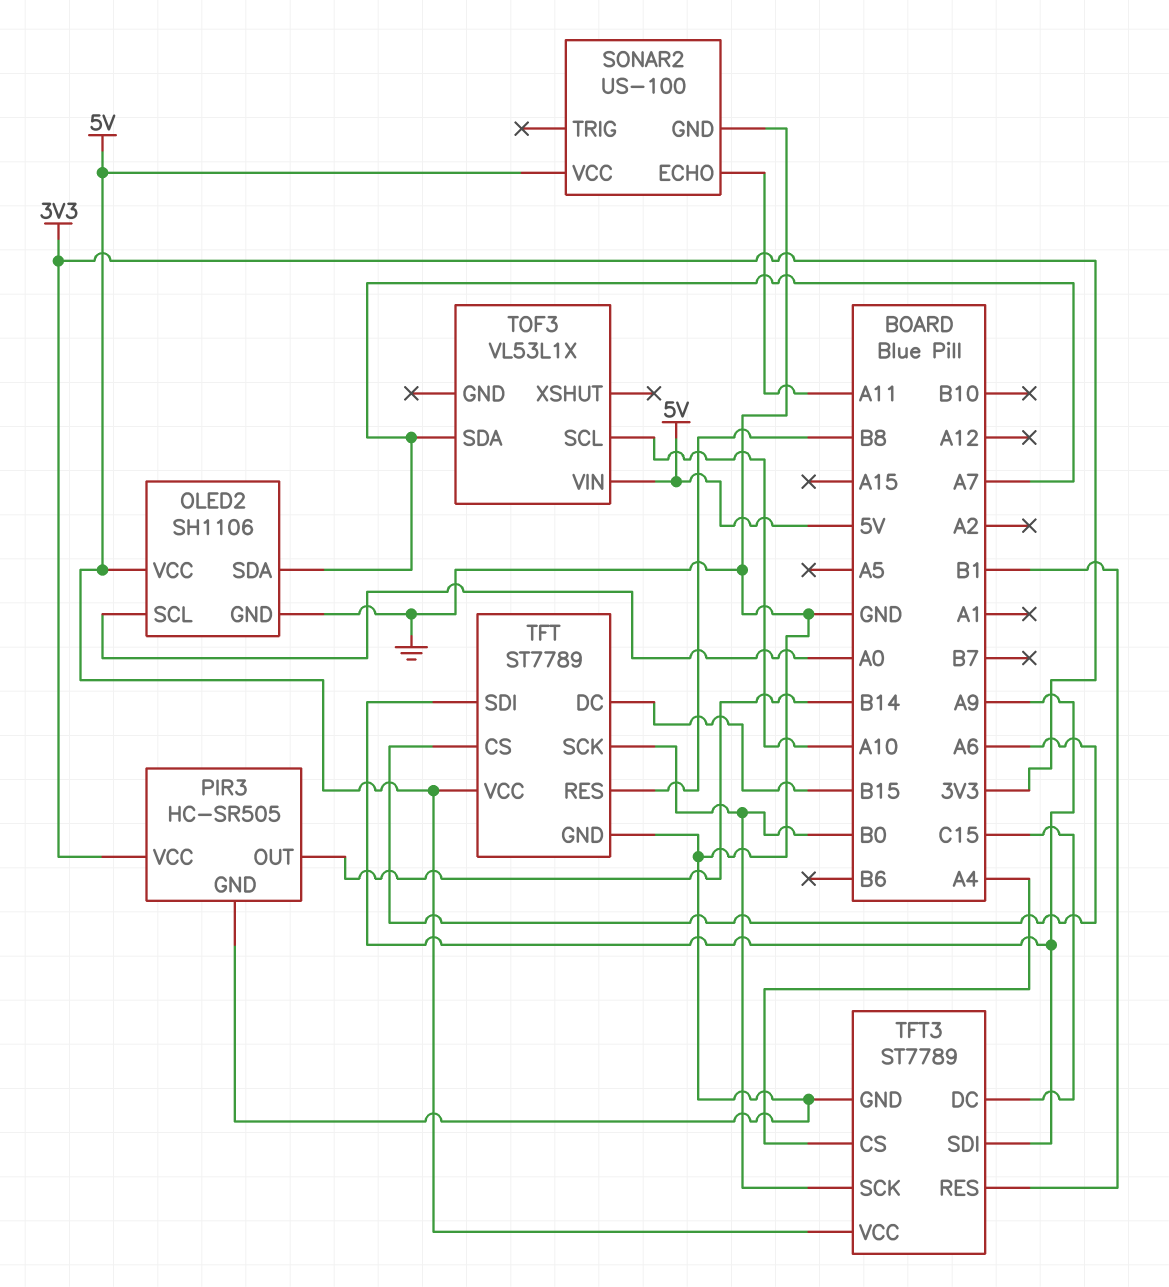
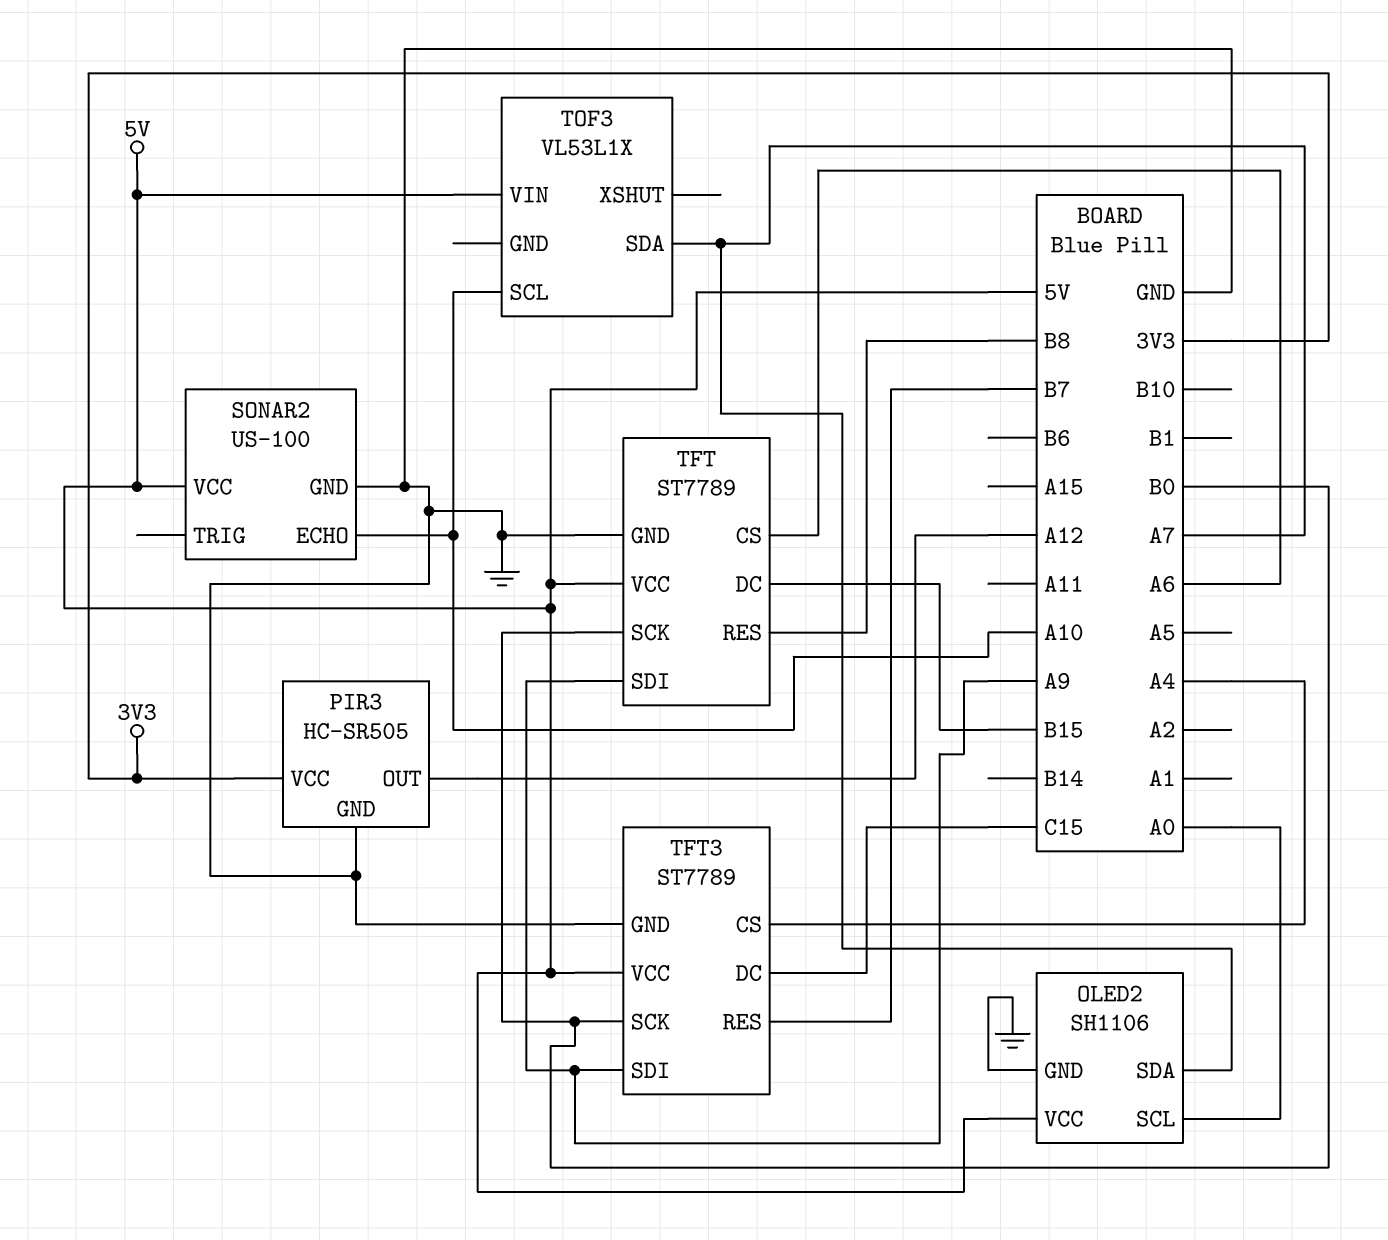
PIR3 pin OUT: B14 -> A12
SONAR2 pin ECHO: A11 -> A10
TFT3 pin RES: B1 -> B7

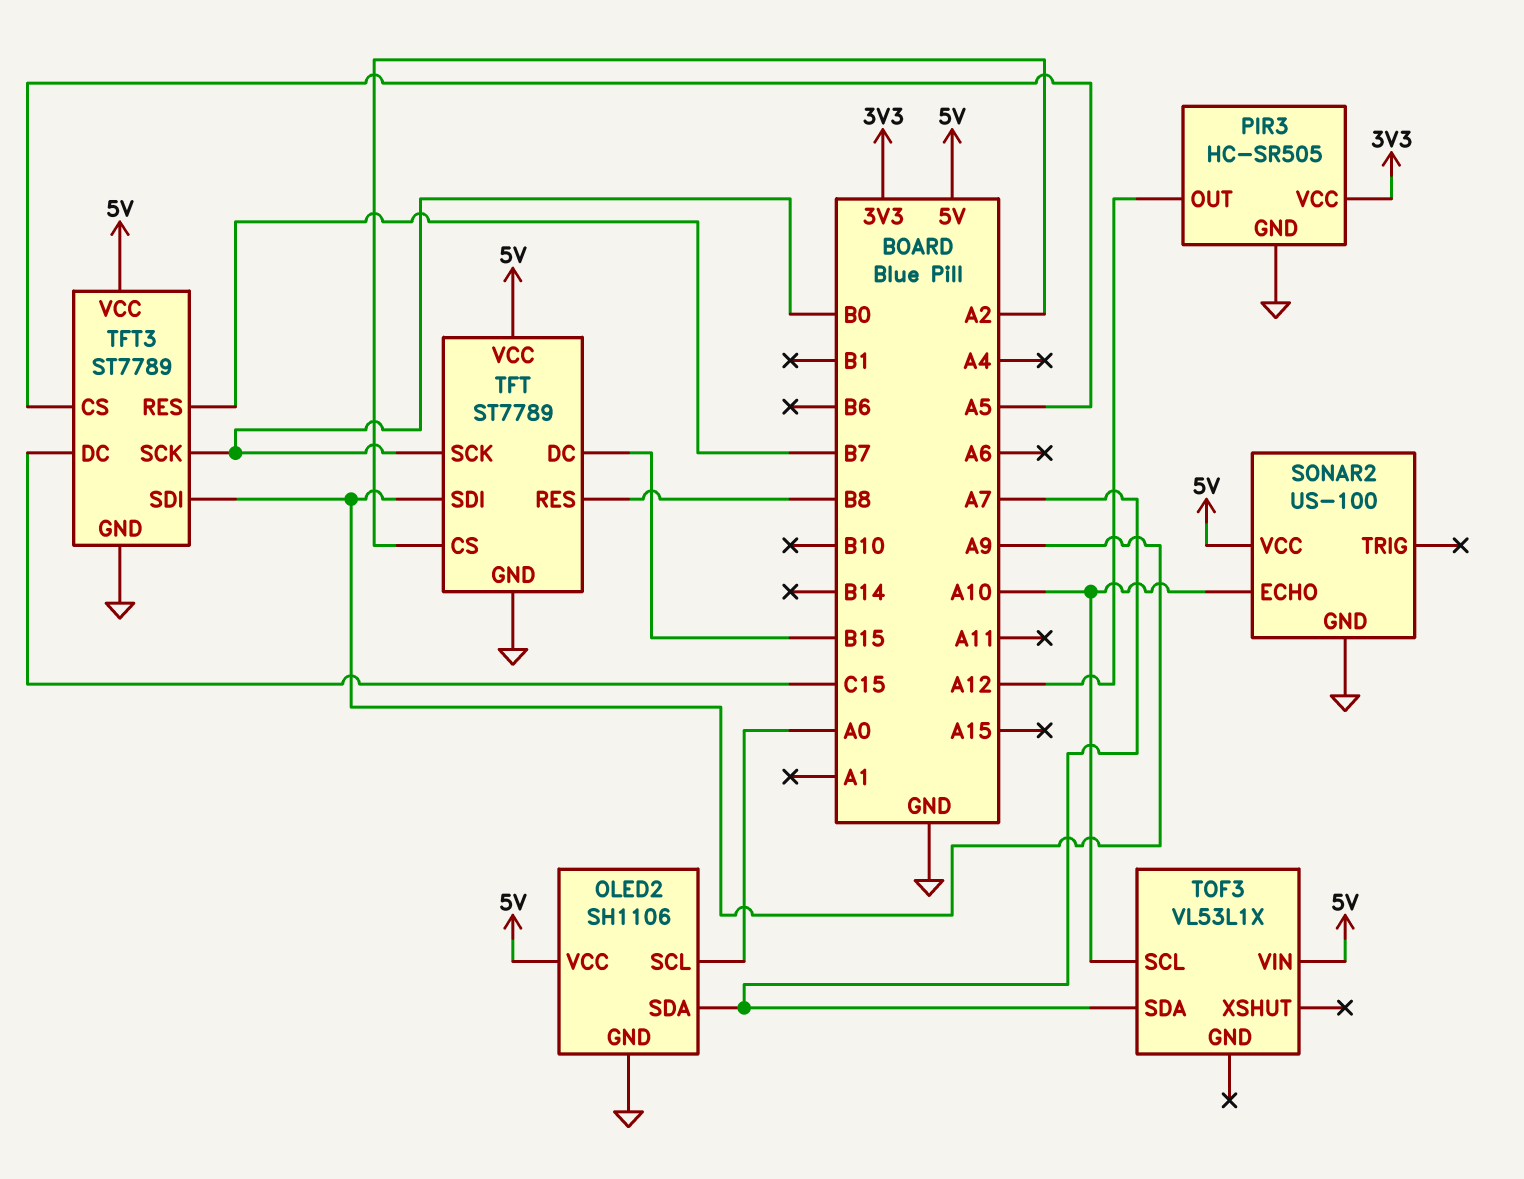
TFT pin CS: A6 -> A2
TFT3 pin CS: A4 -> A5

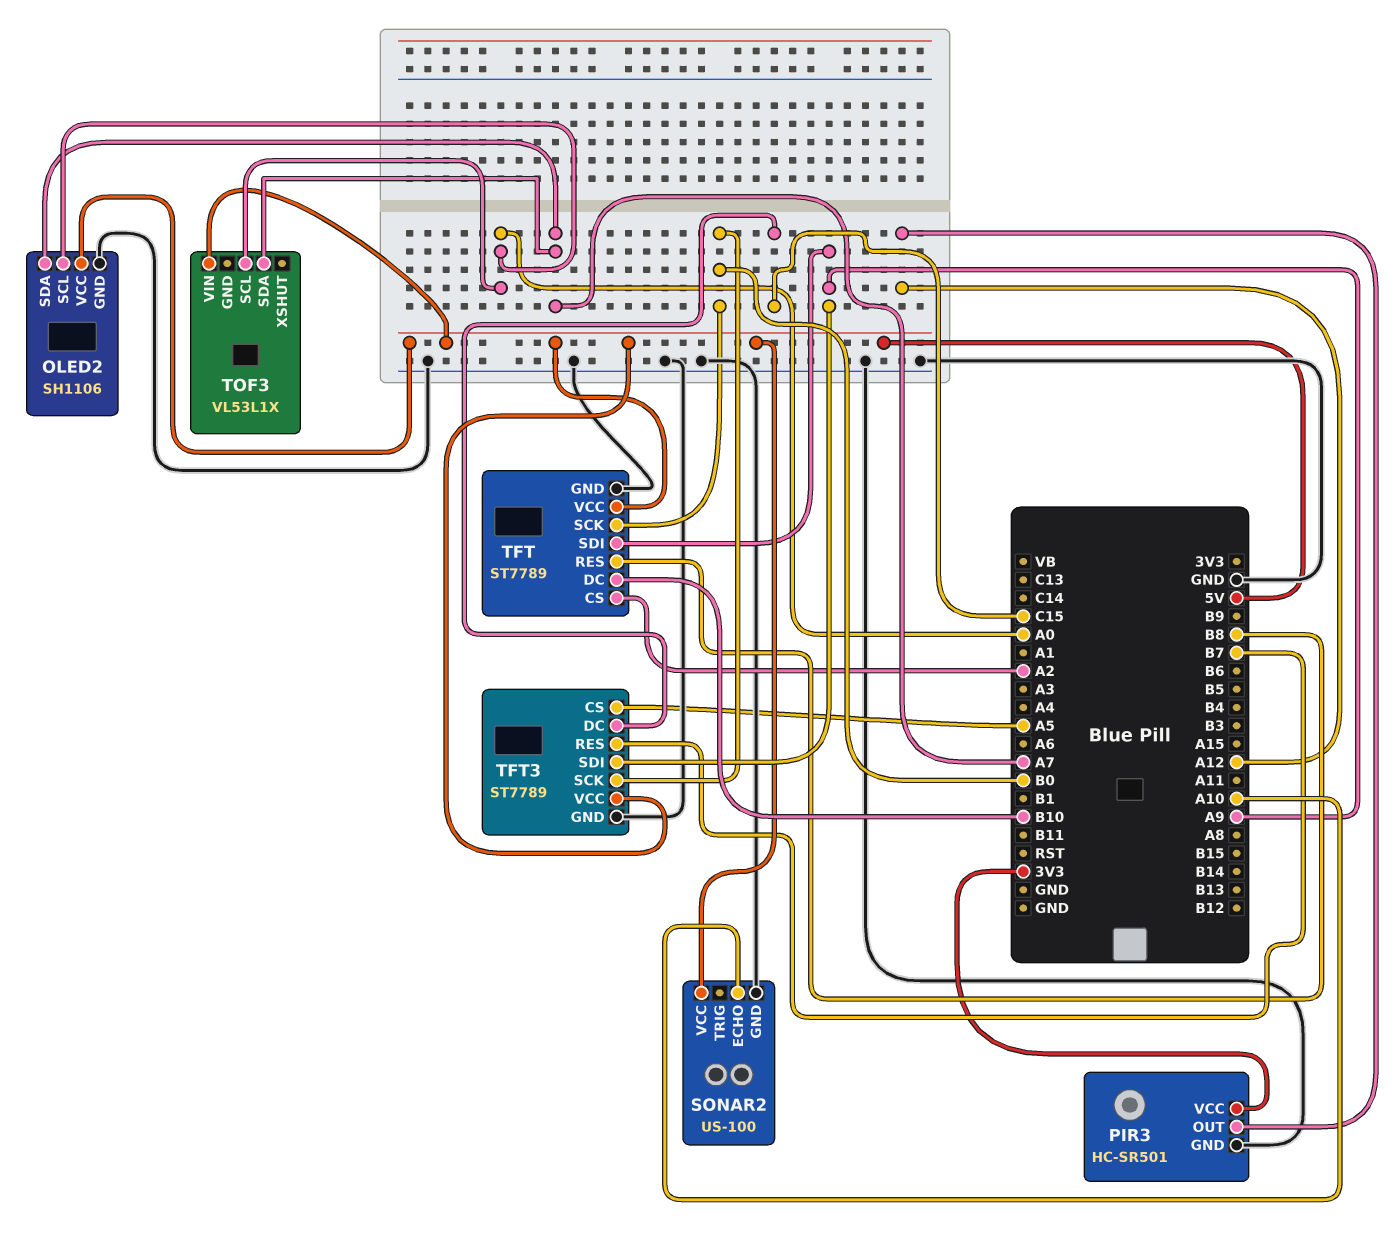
PIR3: HC-SR505 -> HC-SR501
TFT pin DC: B15 -> B10
TOF3 pin SCL: A10 -> A0

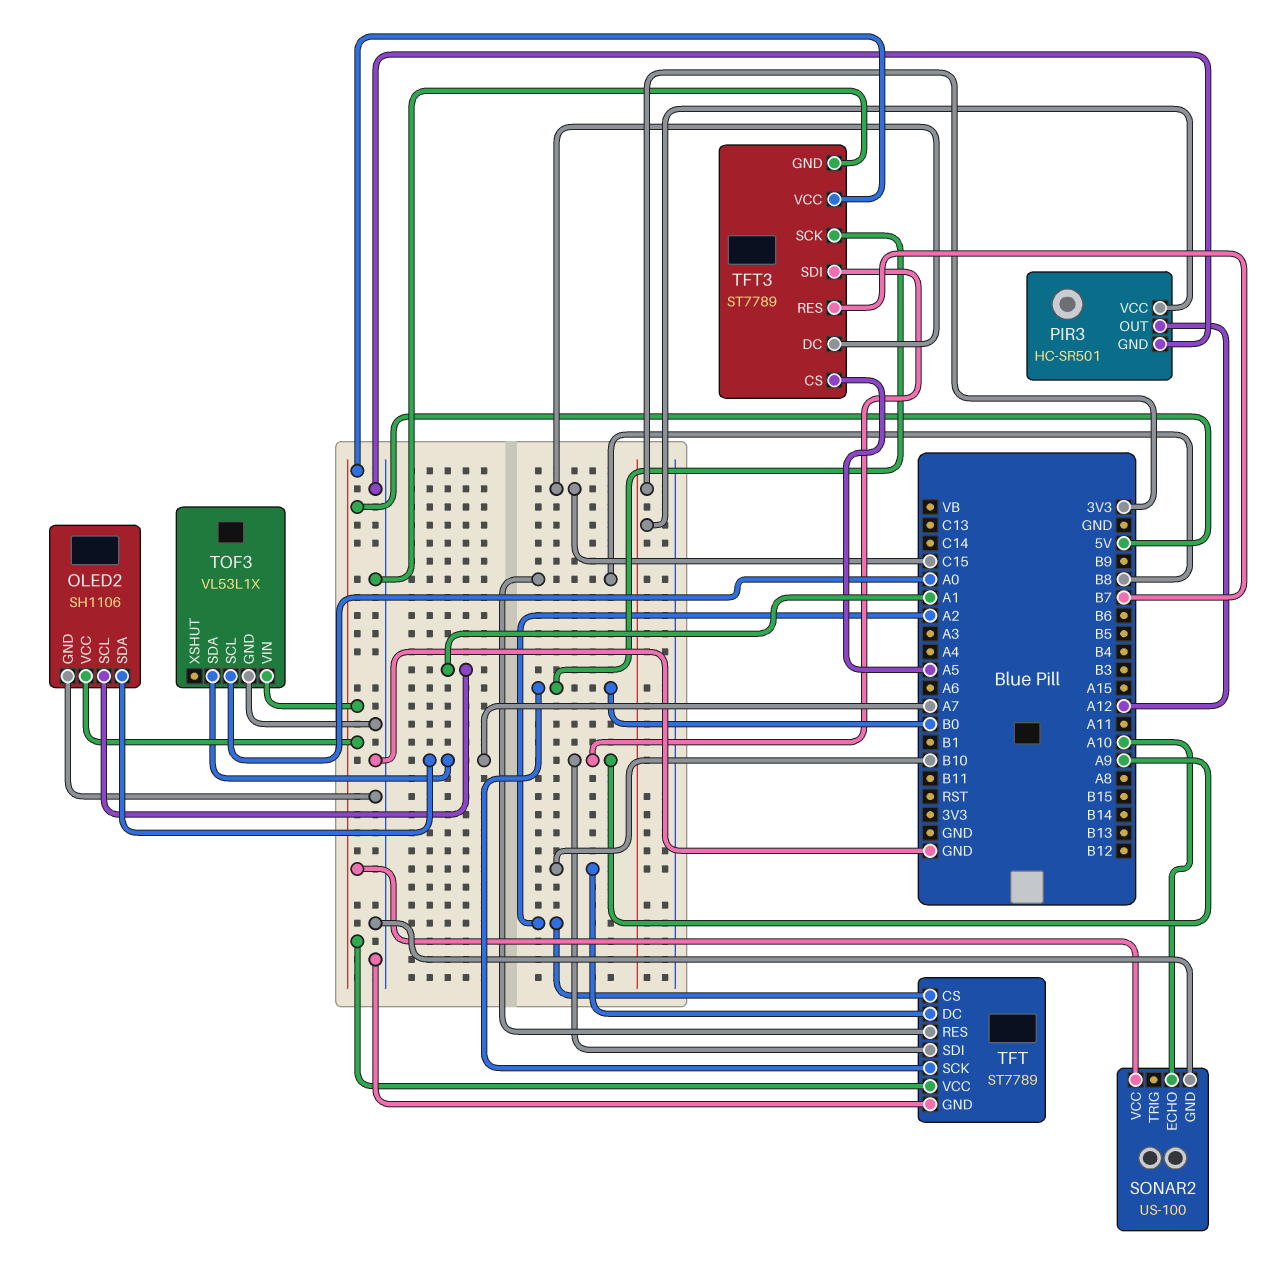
OLED2 pin SCL: A0 -> A1
TOF3 pin GND: none -> GND

